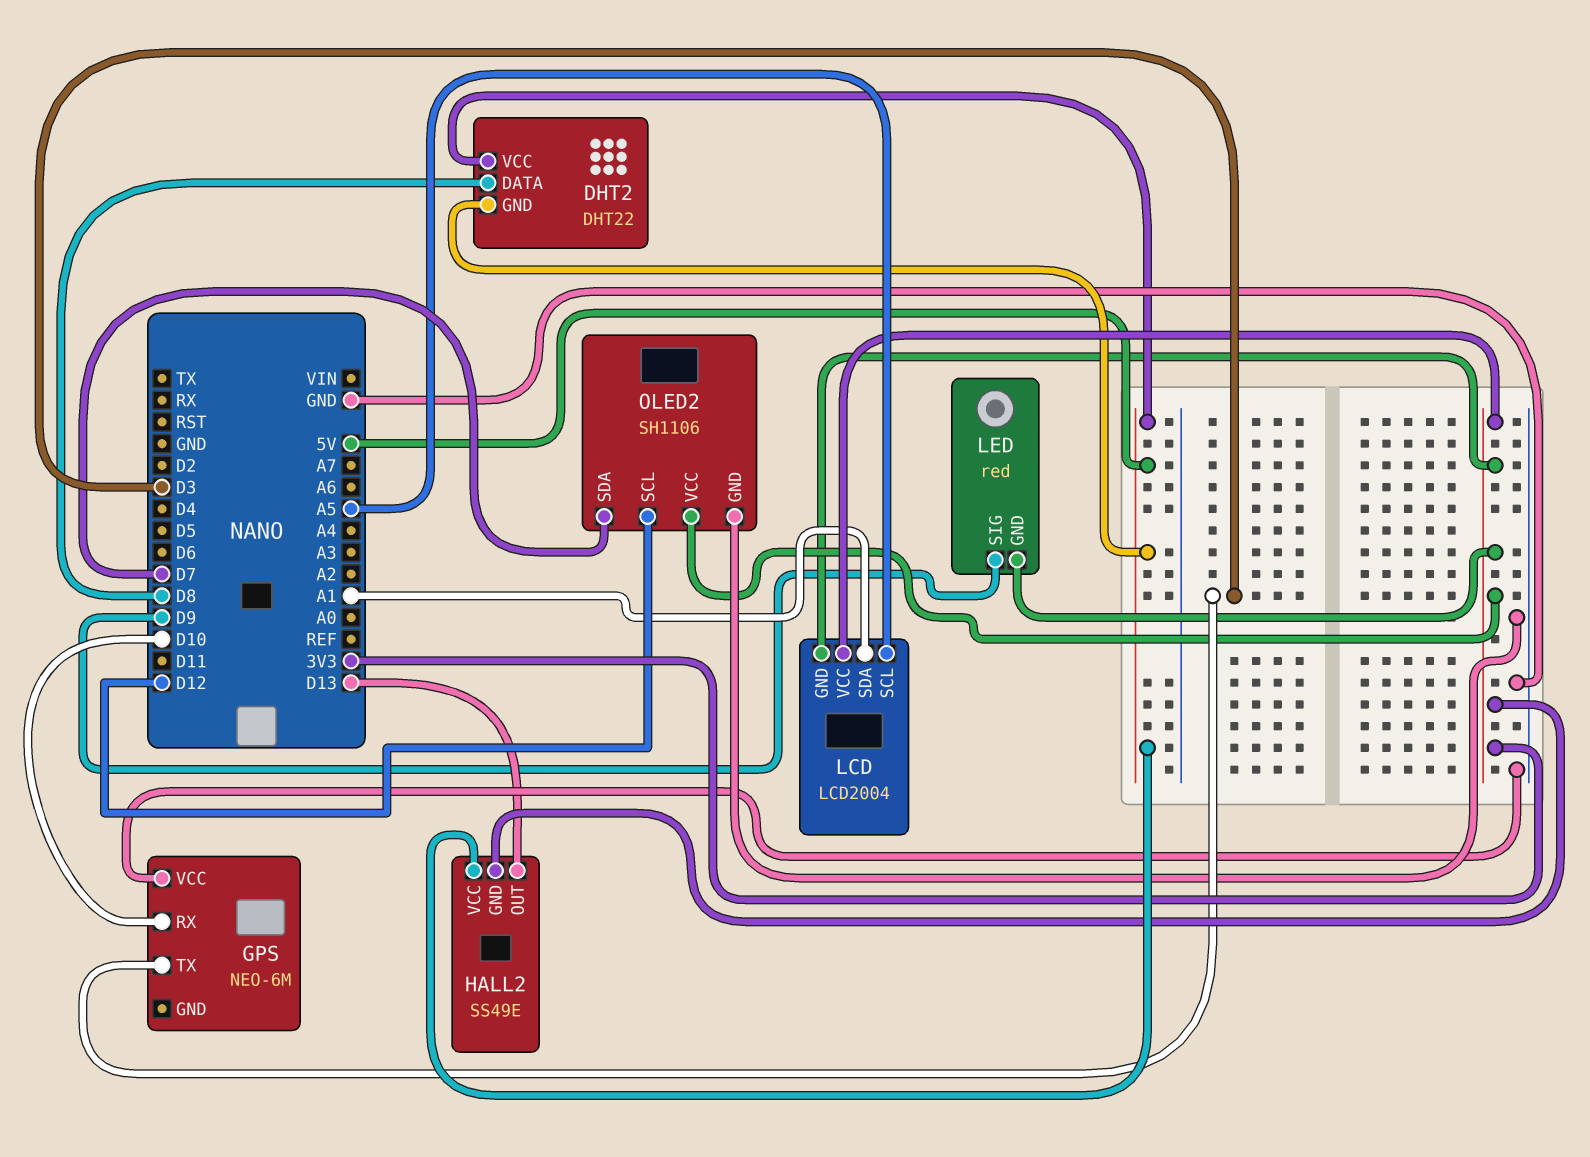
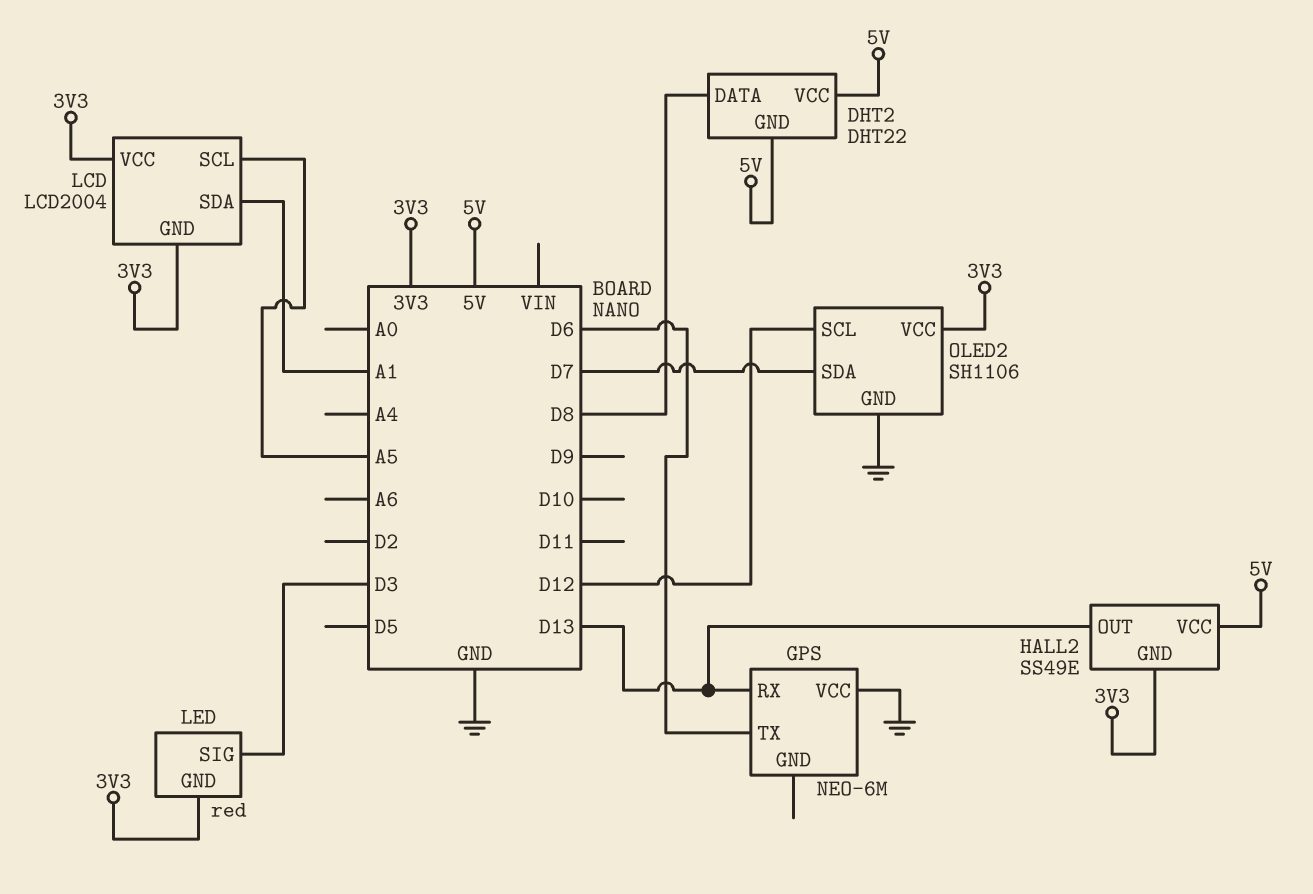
GPS pin RX: D10 -> D13
GPS pin TX: D3 -> D6
LED pin SIG: D9 -> D3

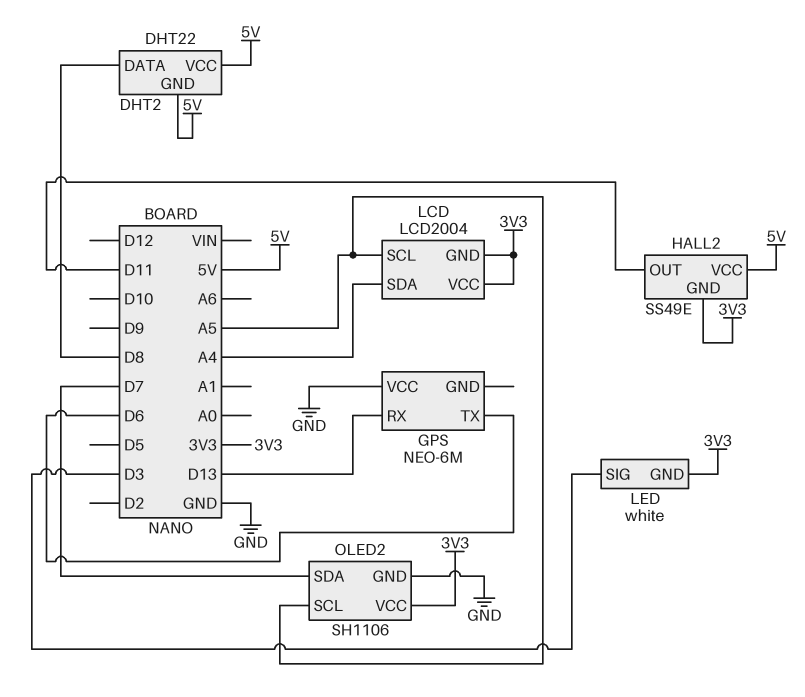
HALL2 pin OUT: D13 -> D11
LCD pin SDA: A1 -> A4
LED: red -> white
OLED2 pin SCL: D12 -> A5

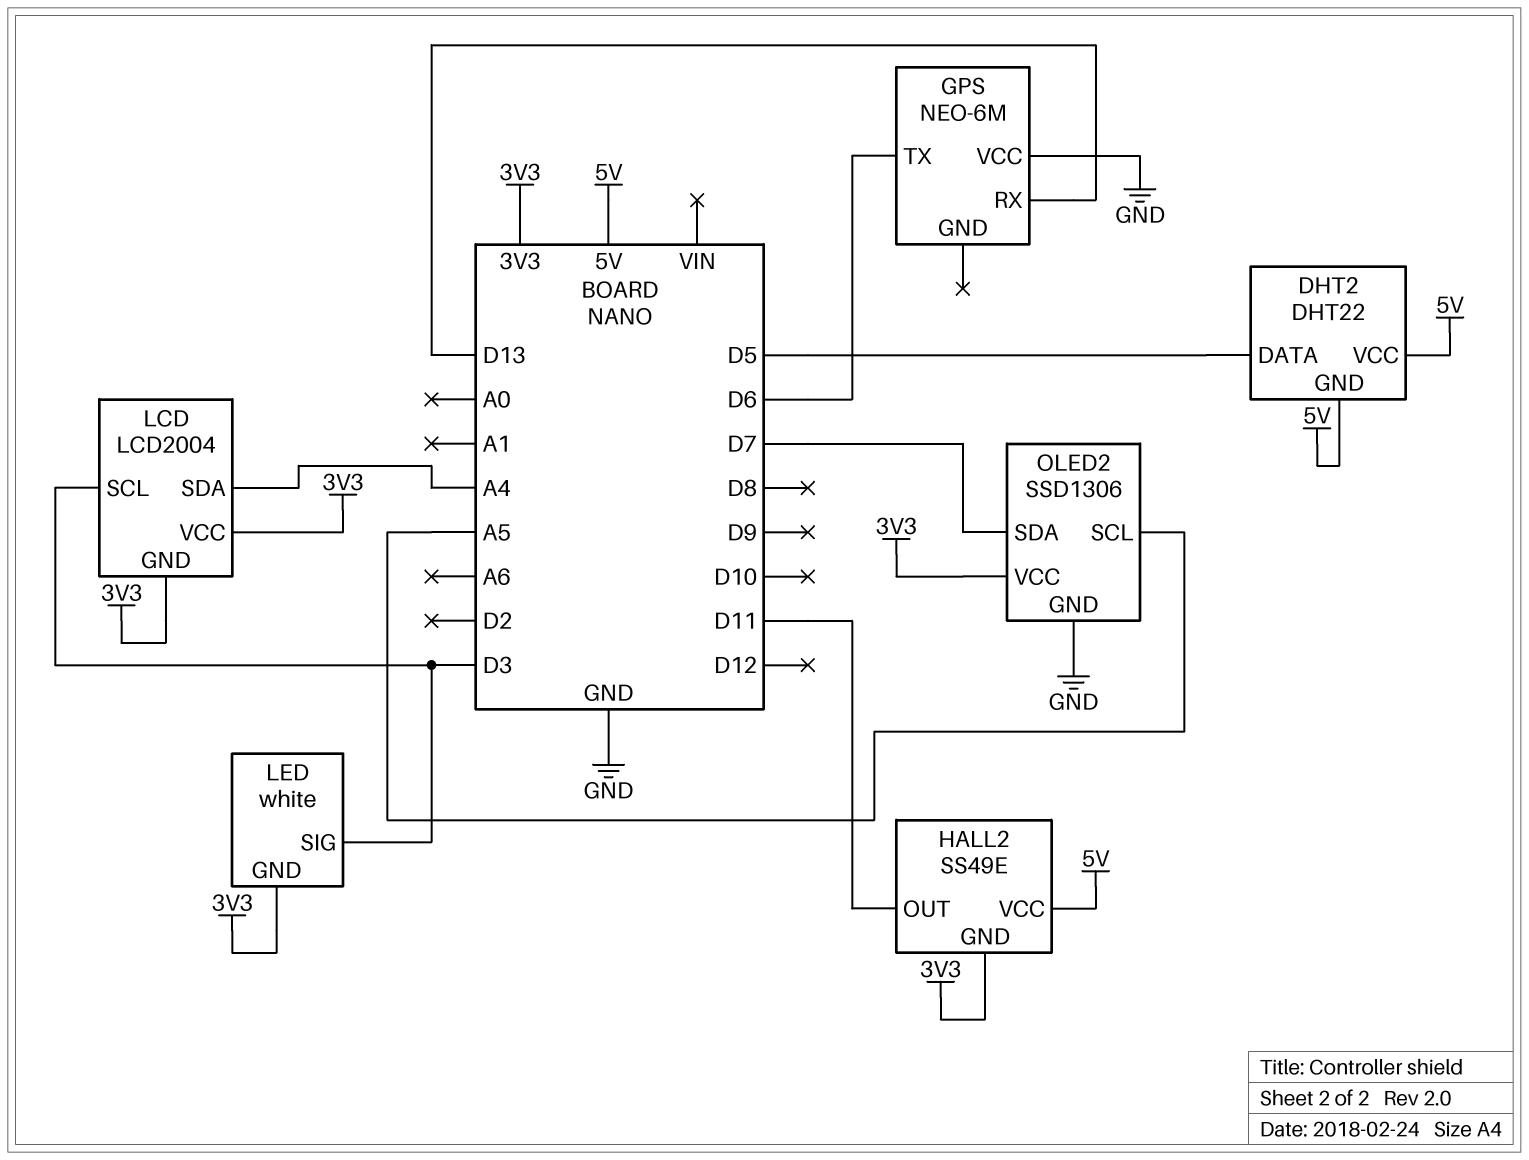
DHT2 pin DATA: D8 -> D5
LCD pin SCL: A5 -> D3
OLED2: SH1106 -> SSD1306

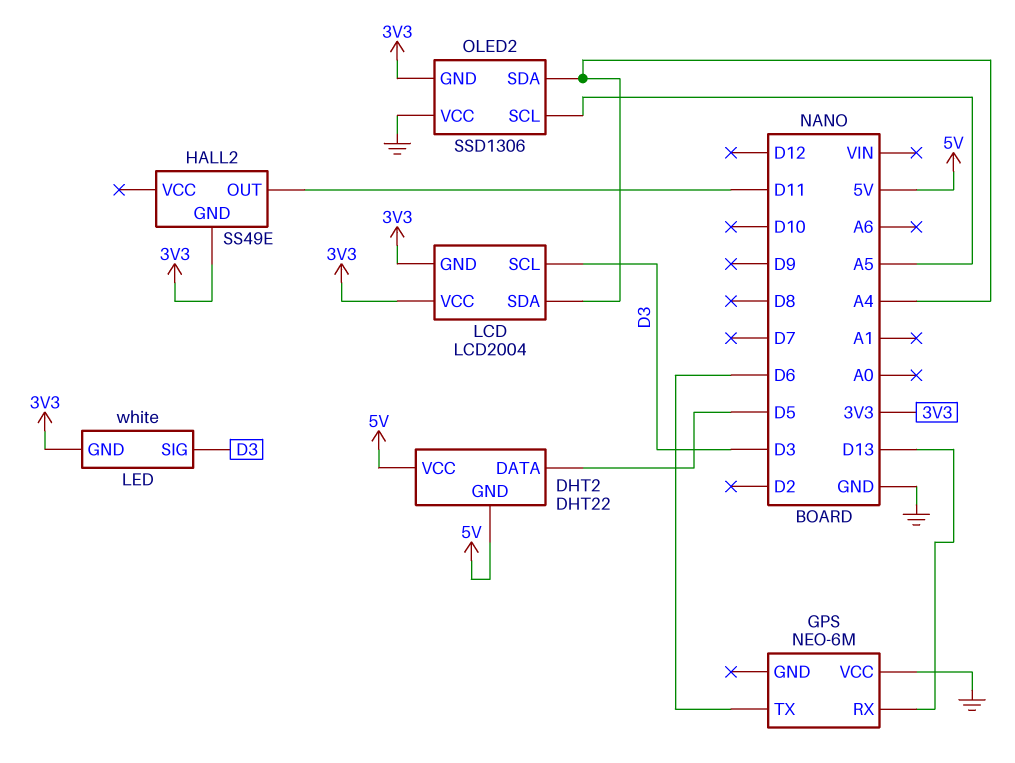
HALL2 pin VCC: 5V -> none
OLED2 pin GND: GND -> 3V3
OLED2 pin SDA: D7 -> A4
OLED2 pin VCC: 3V3 -> GND

